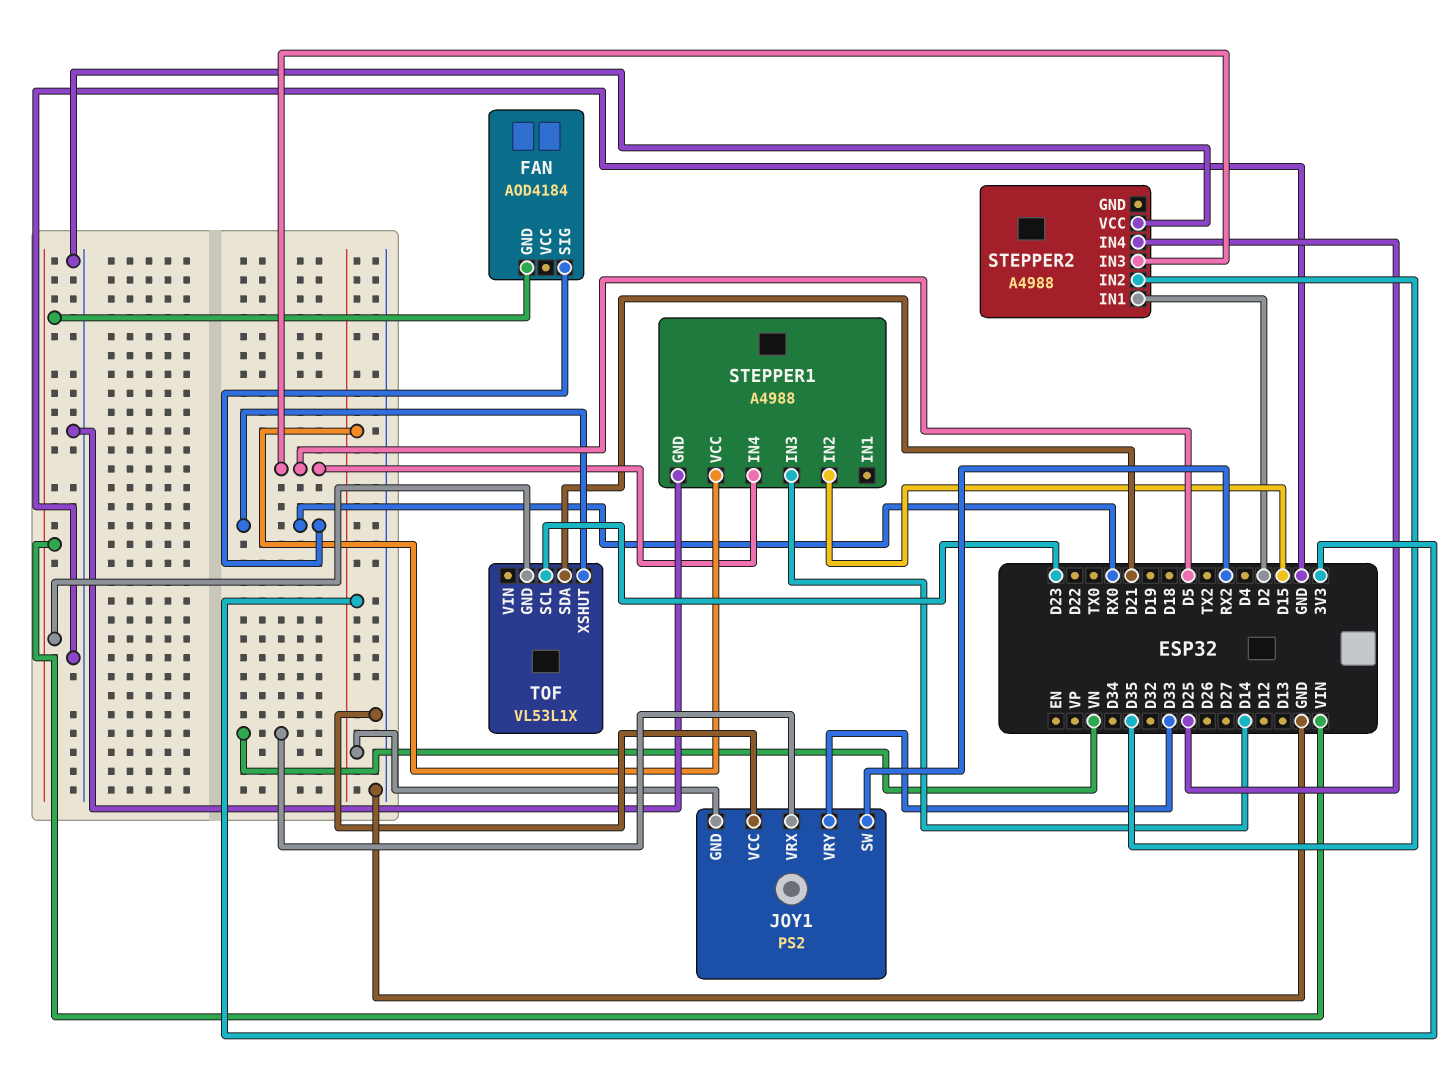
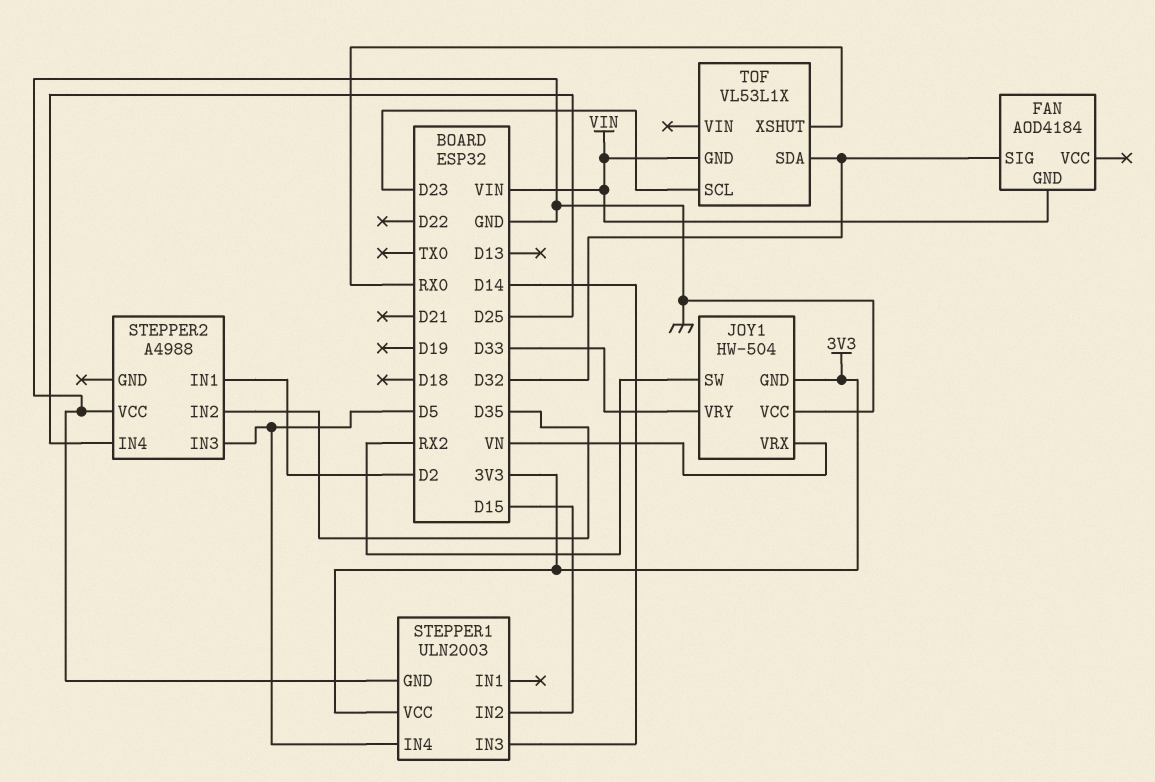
FAN pin SIG: RX0 -> D32
JOY1: PS2 -> HW-504
STEPPER1: A4988 -> ULN2003
TOF pin SDA: D21 -> D32

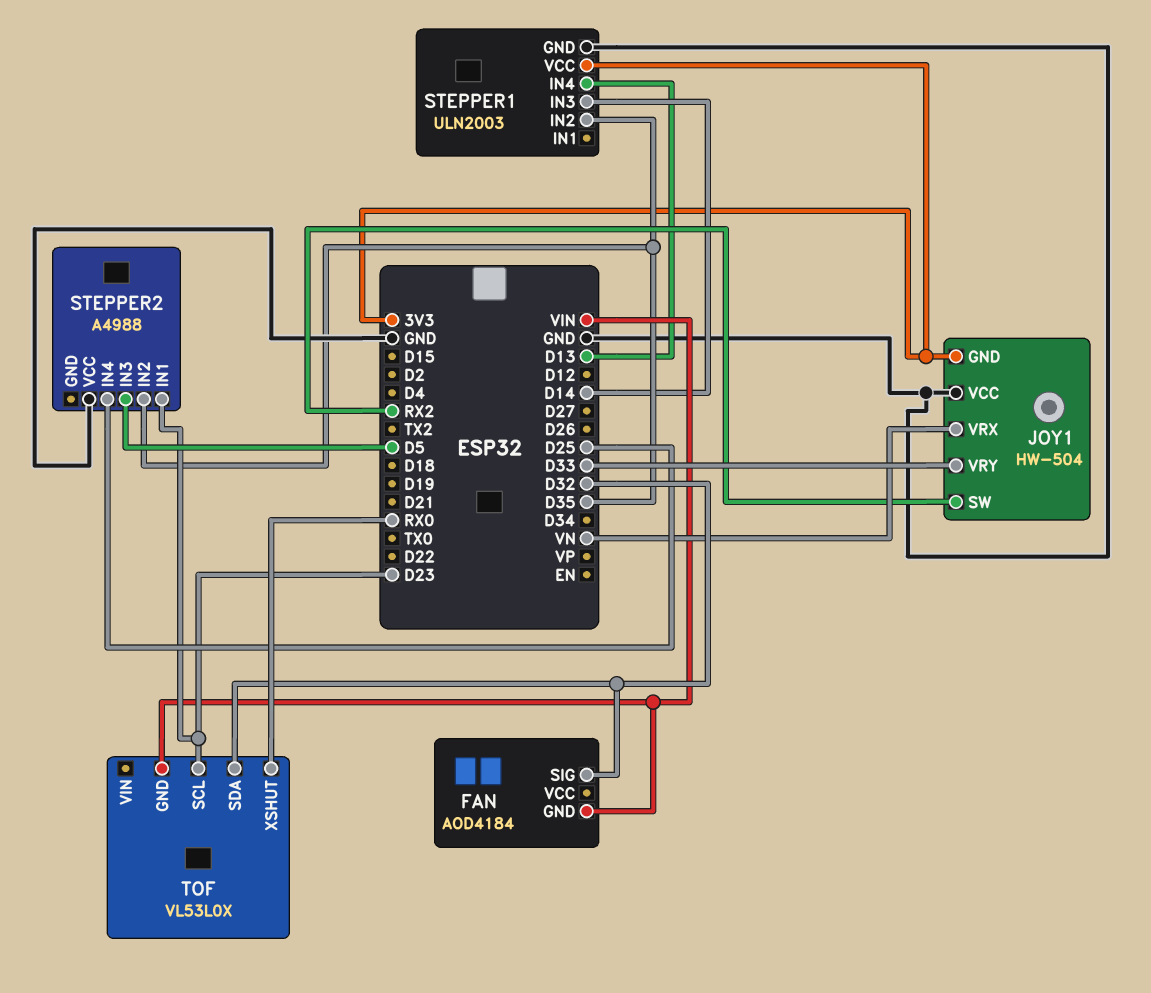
STEPPER1 pin IN2: D15 -> D35
STEPPER1 pin IN4: D5 -> D13
STEPPER2 pin IN1: D2 -> D23
TOF: VL53L1X -> VL53L0X

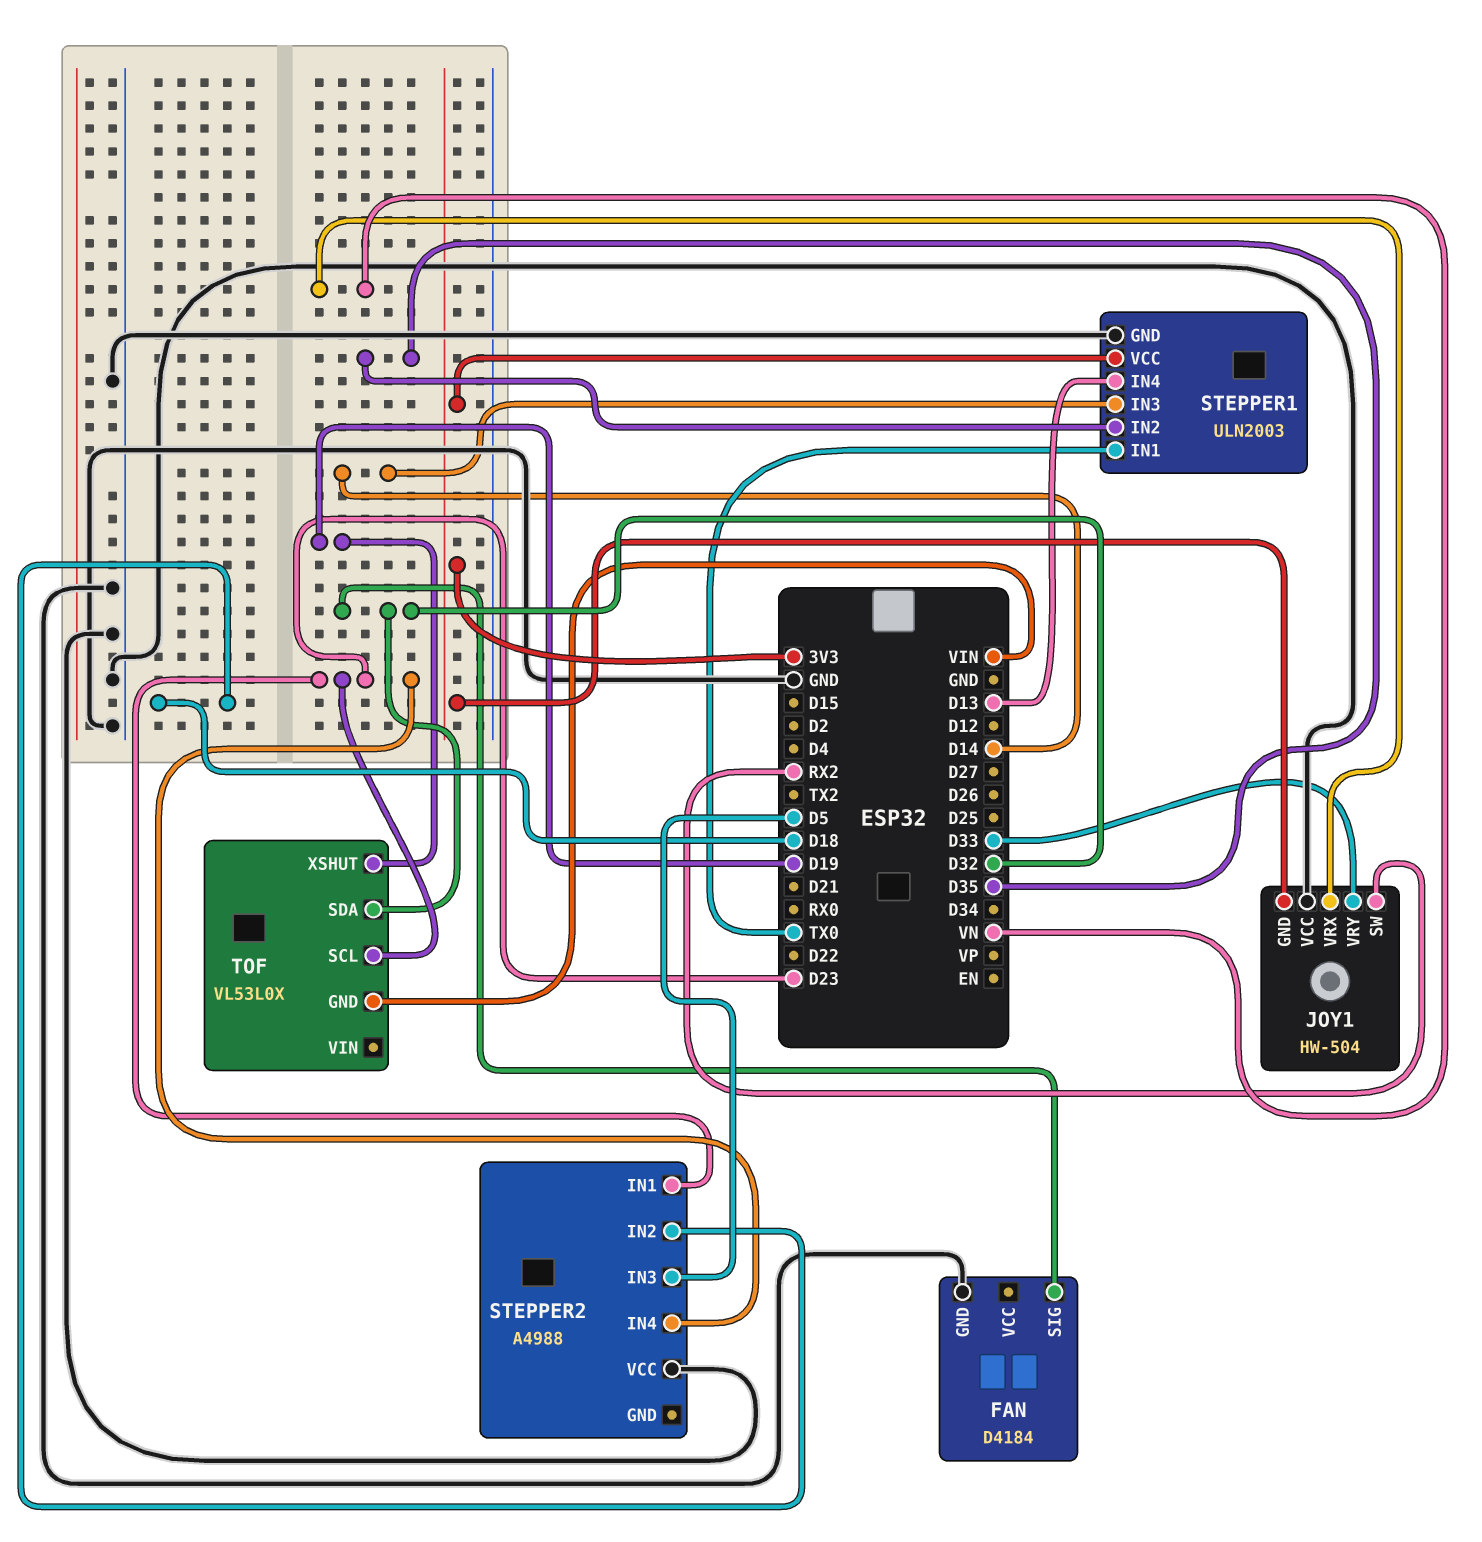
FAN: AOD4184 -> D4184
FAN pin GND: VIN -> GND
STEPPER1 pin IN1: none -> TX0
STEPPER2 pin IN2: D35 -> D18
STEPPER2 pin IN4: D25 -> D23
TOF pin XSHUT: RX0 -> D19

